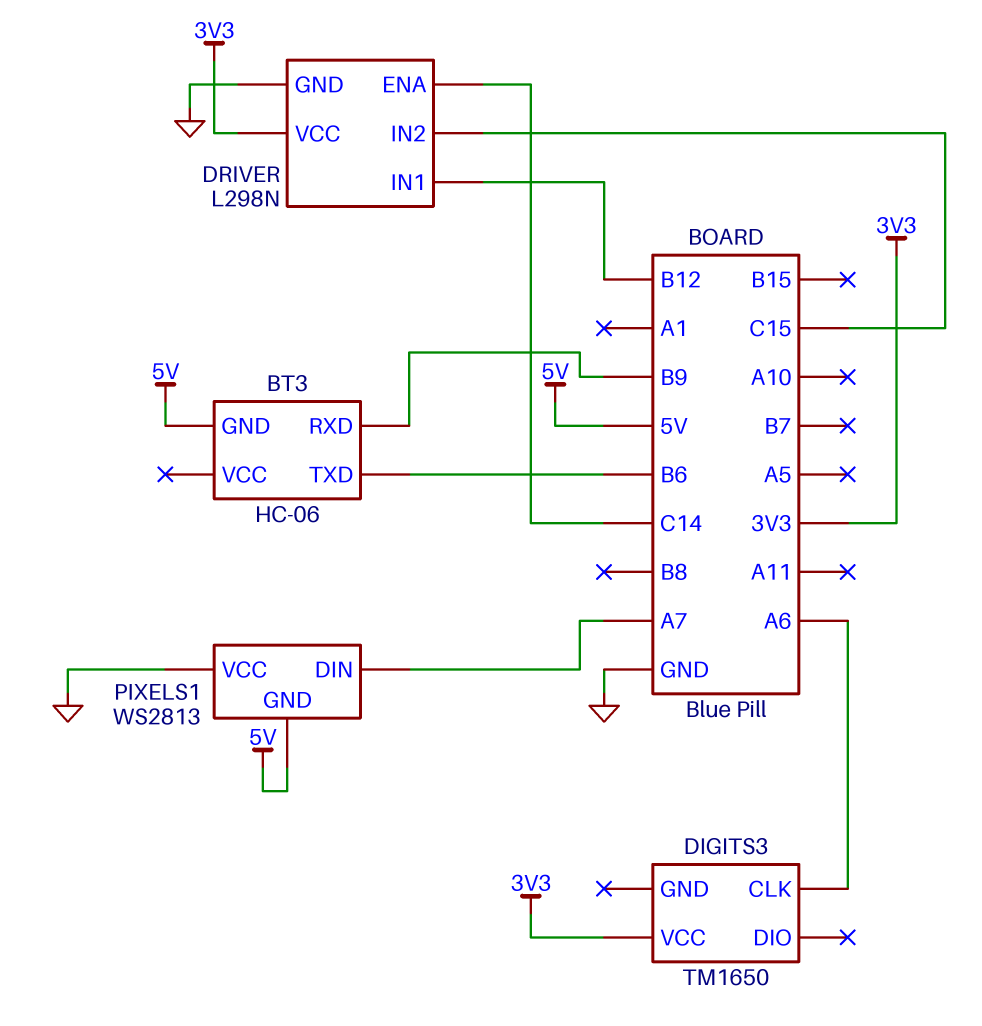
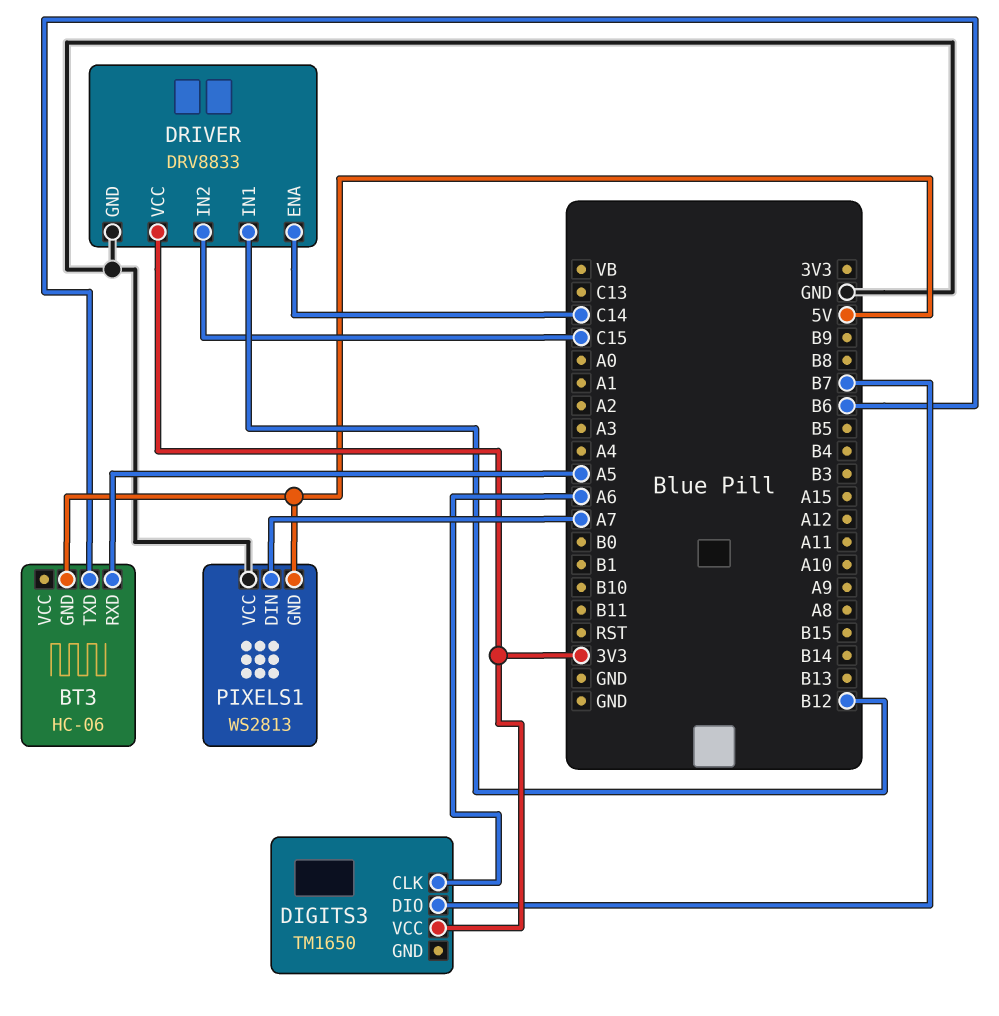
BT3 pin RXD: B9 -> A5
DIGITS3 pin DIO: none -> B7
DRIVER: L298N -> DRV8833

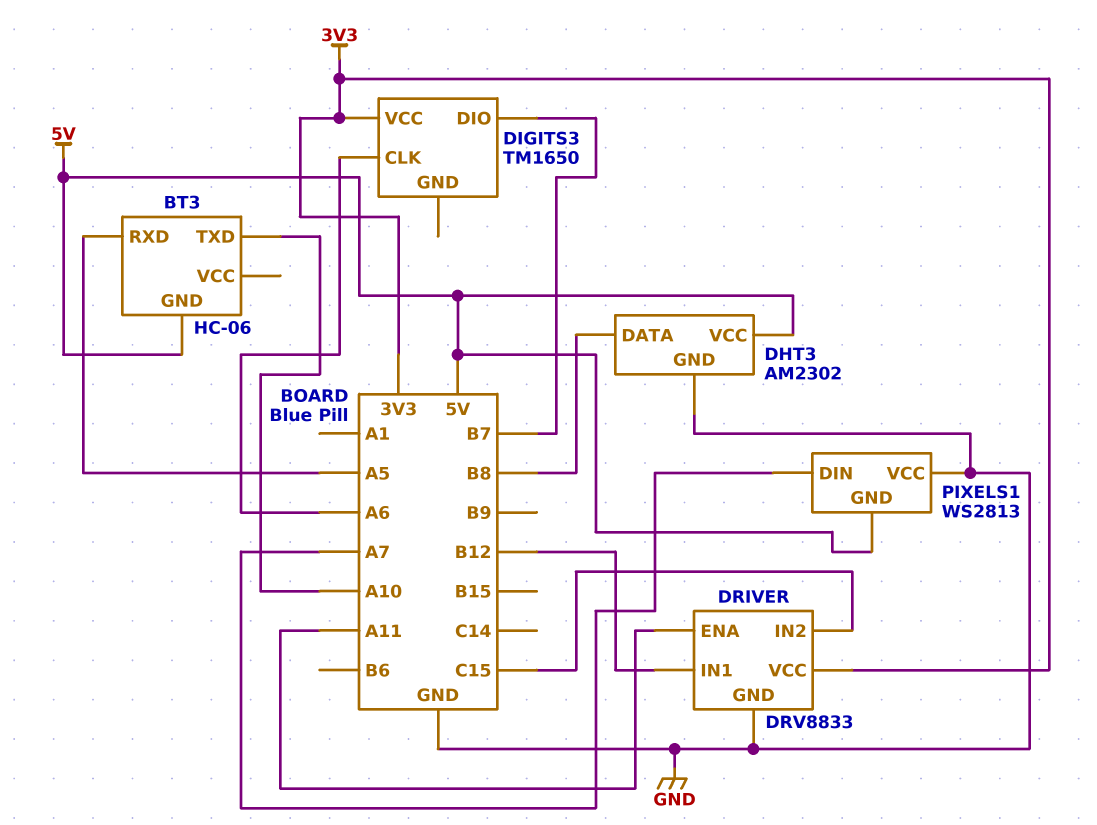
BT3 pin TXD: B6 -> A10
DHT3: none -> AM2302
DHT3 pin DATA: none -> B8
DHT3 pin GND: none -> GND
DHT3 pin VCC: none -> 5V
DRIVER pin ENA: C14 -> A11

